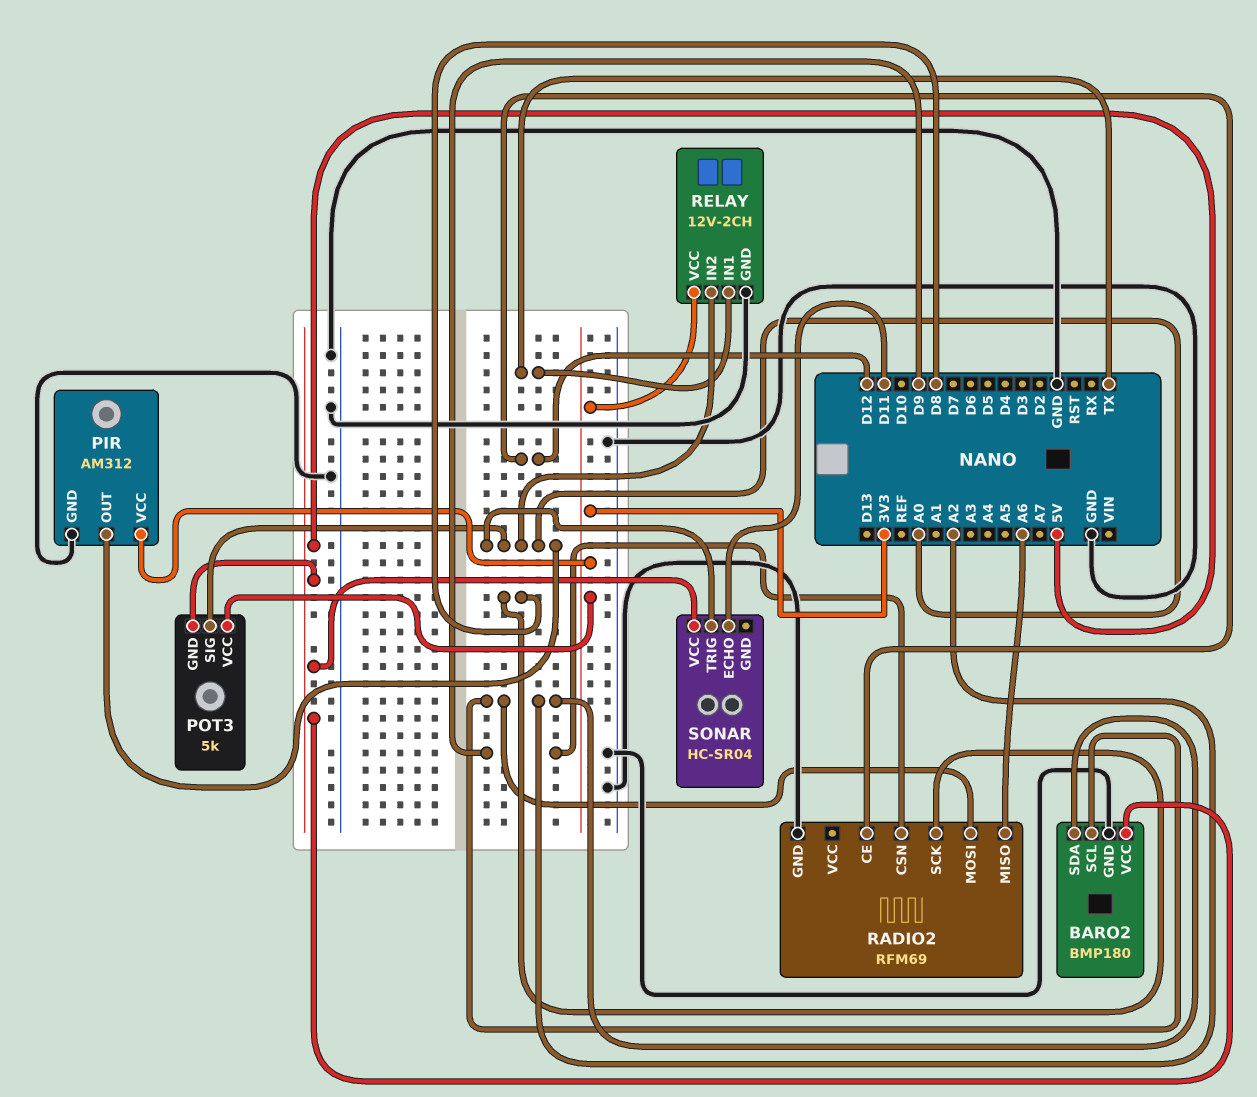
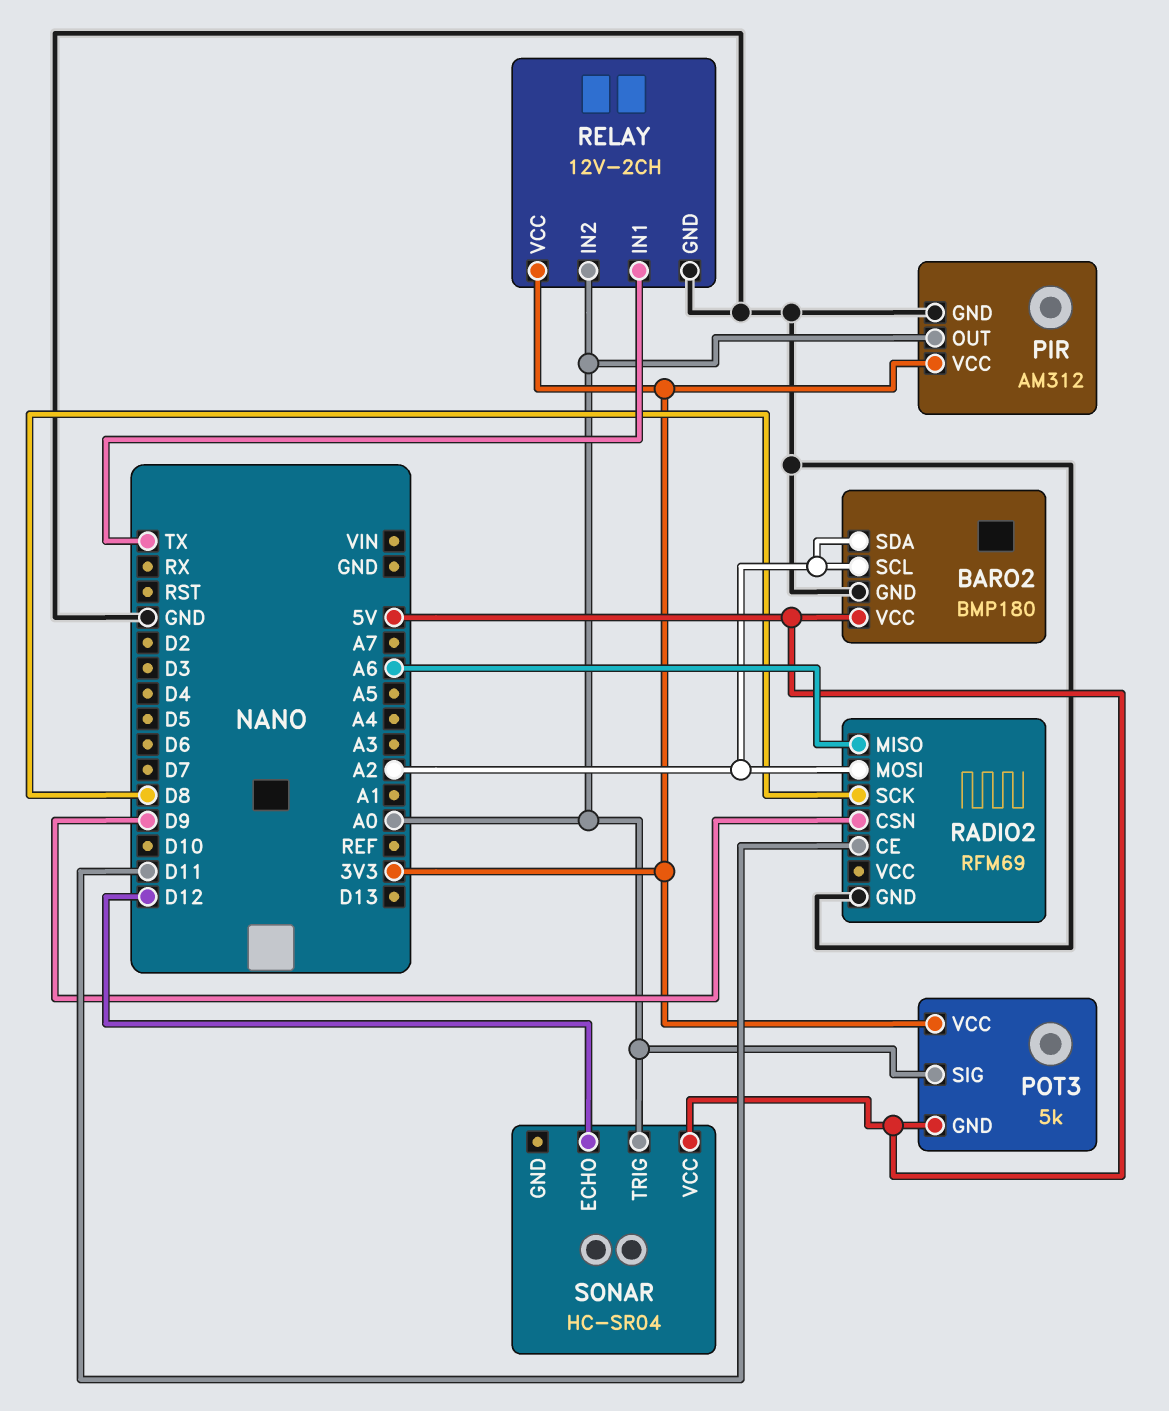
RADIO2 pin CE: D12 -> D11
SONAR pin ECHO: D11 -> D12

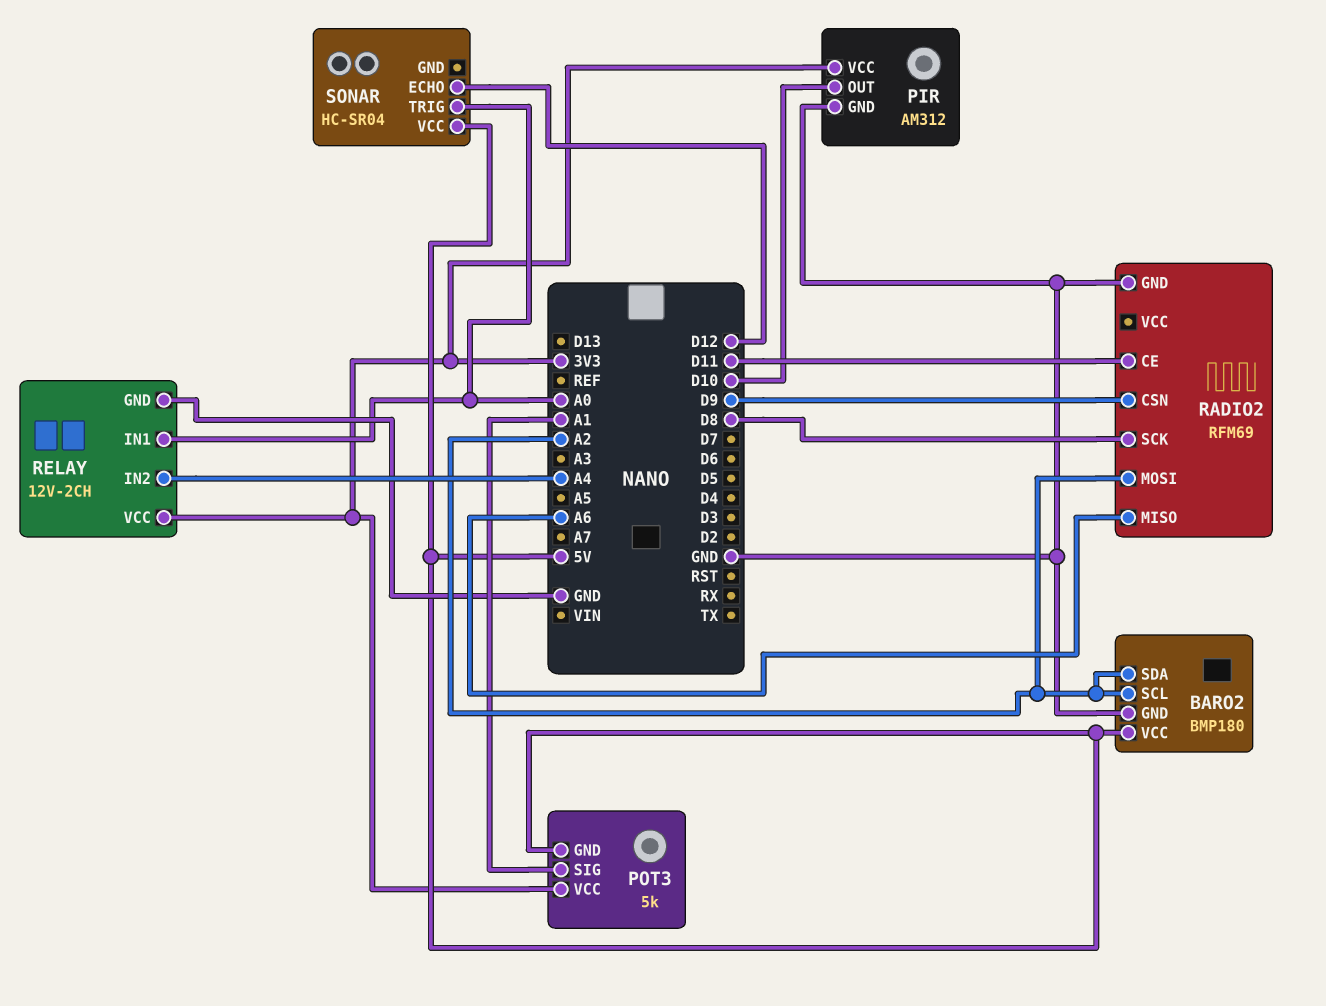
PIR pin OUT: A0 -> D10
POT3 pin SIG: A0 -> A1
RELAY pin IN1: TX -> A0
RELAY pin IN2: A0 -> A4

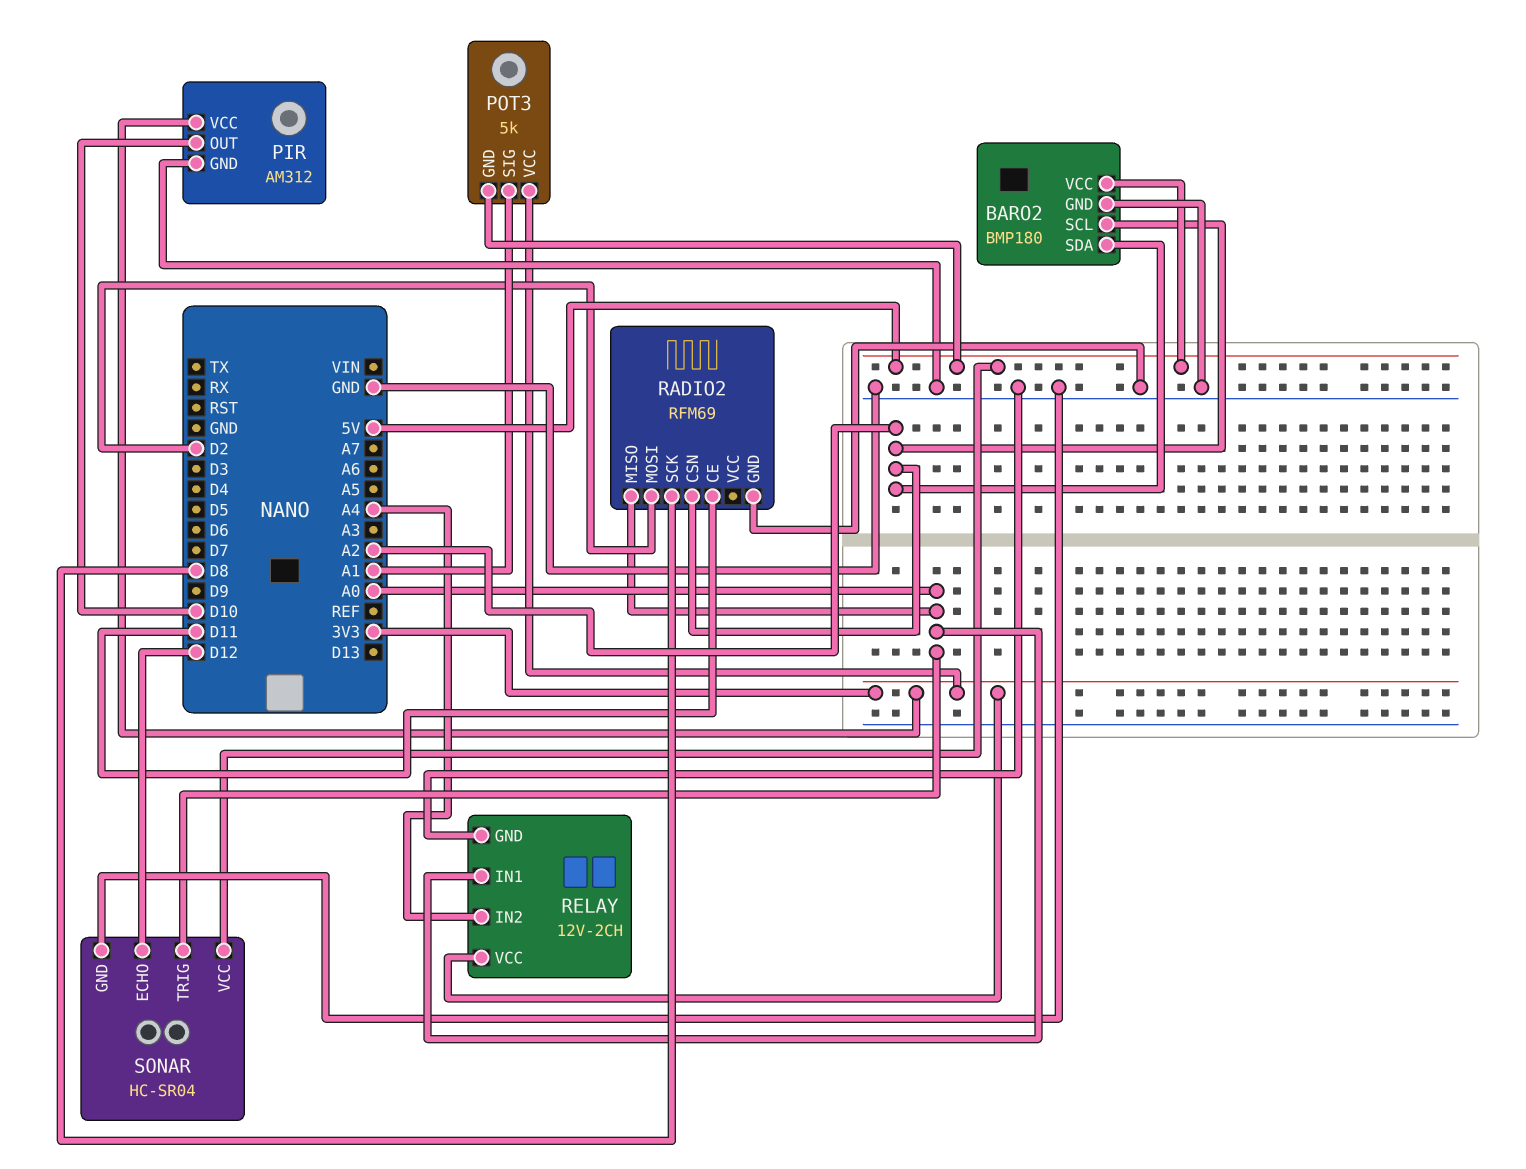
RADIO2 pin CSN: D9 -> A2
RADIO2 pin MISO: A6 -> A0
RADIO2 pin MOSI: A2 -> D2
SONAR pin GND: none -> GND

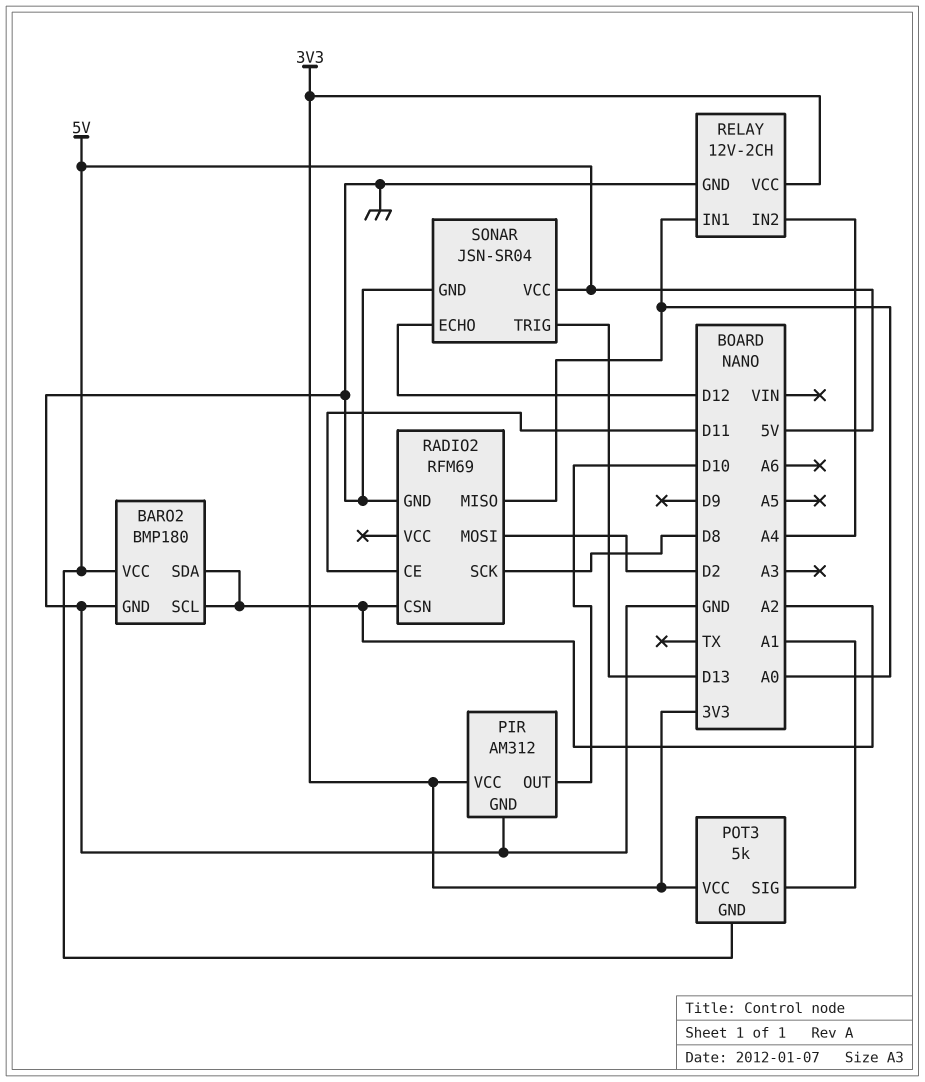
SONAR: HC-SR04 -> JSN-SR04
SONAR pin TRIG: A0 -> D13

